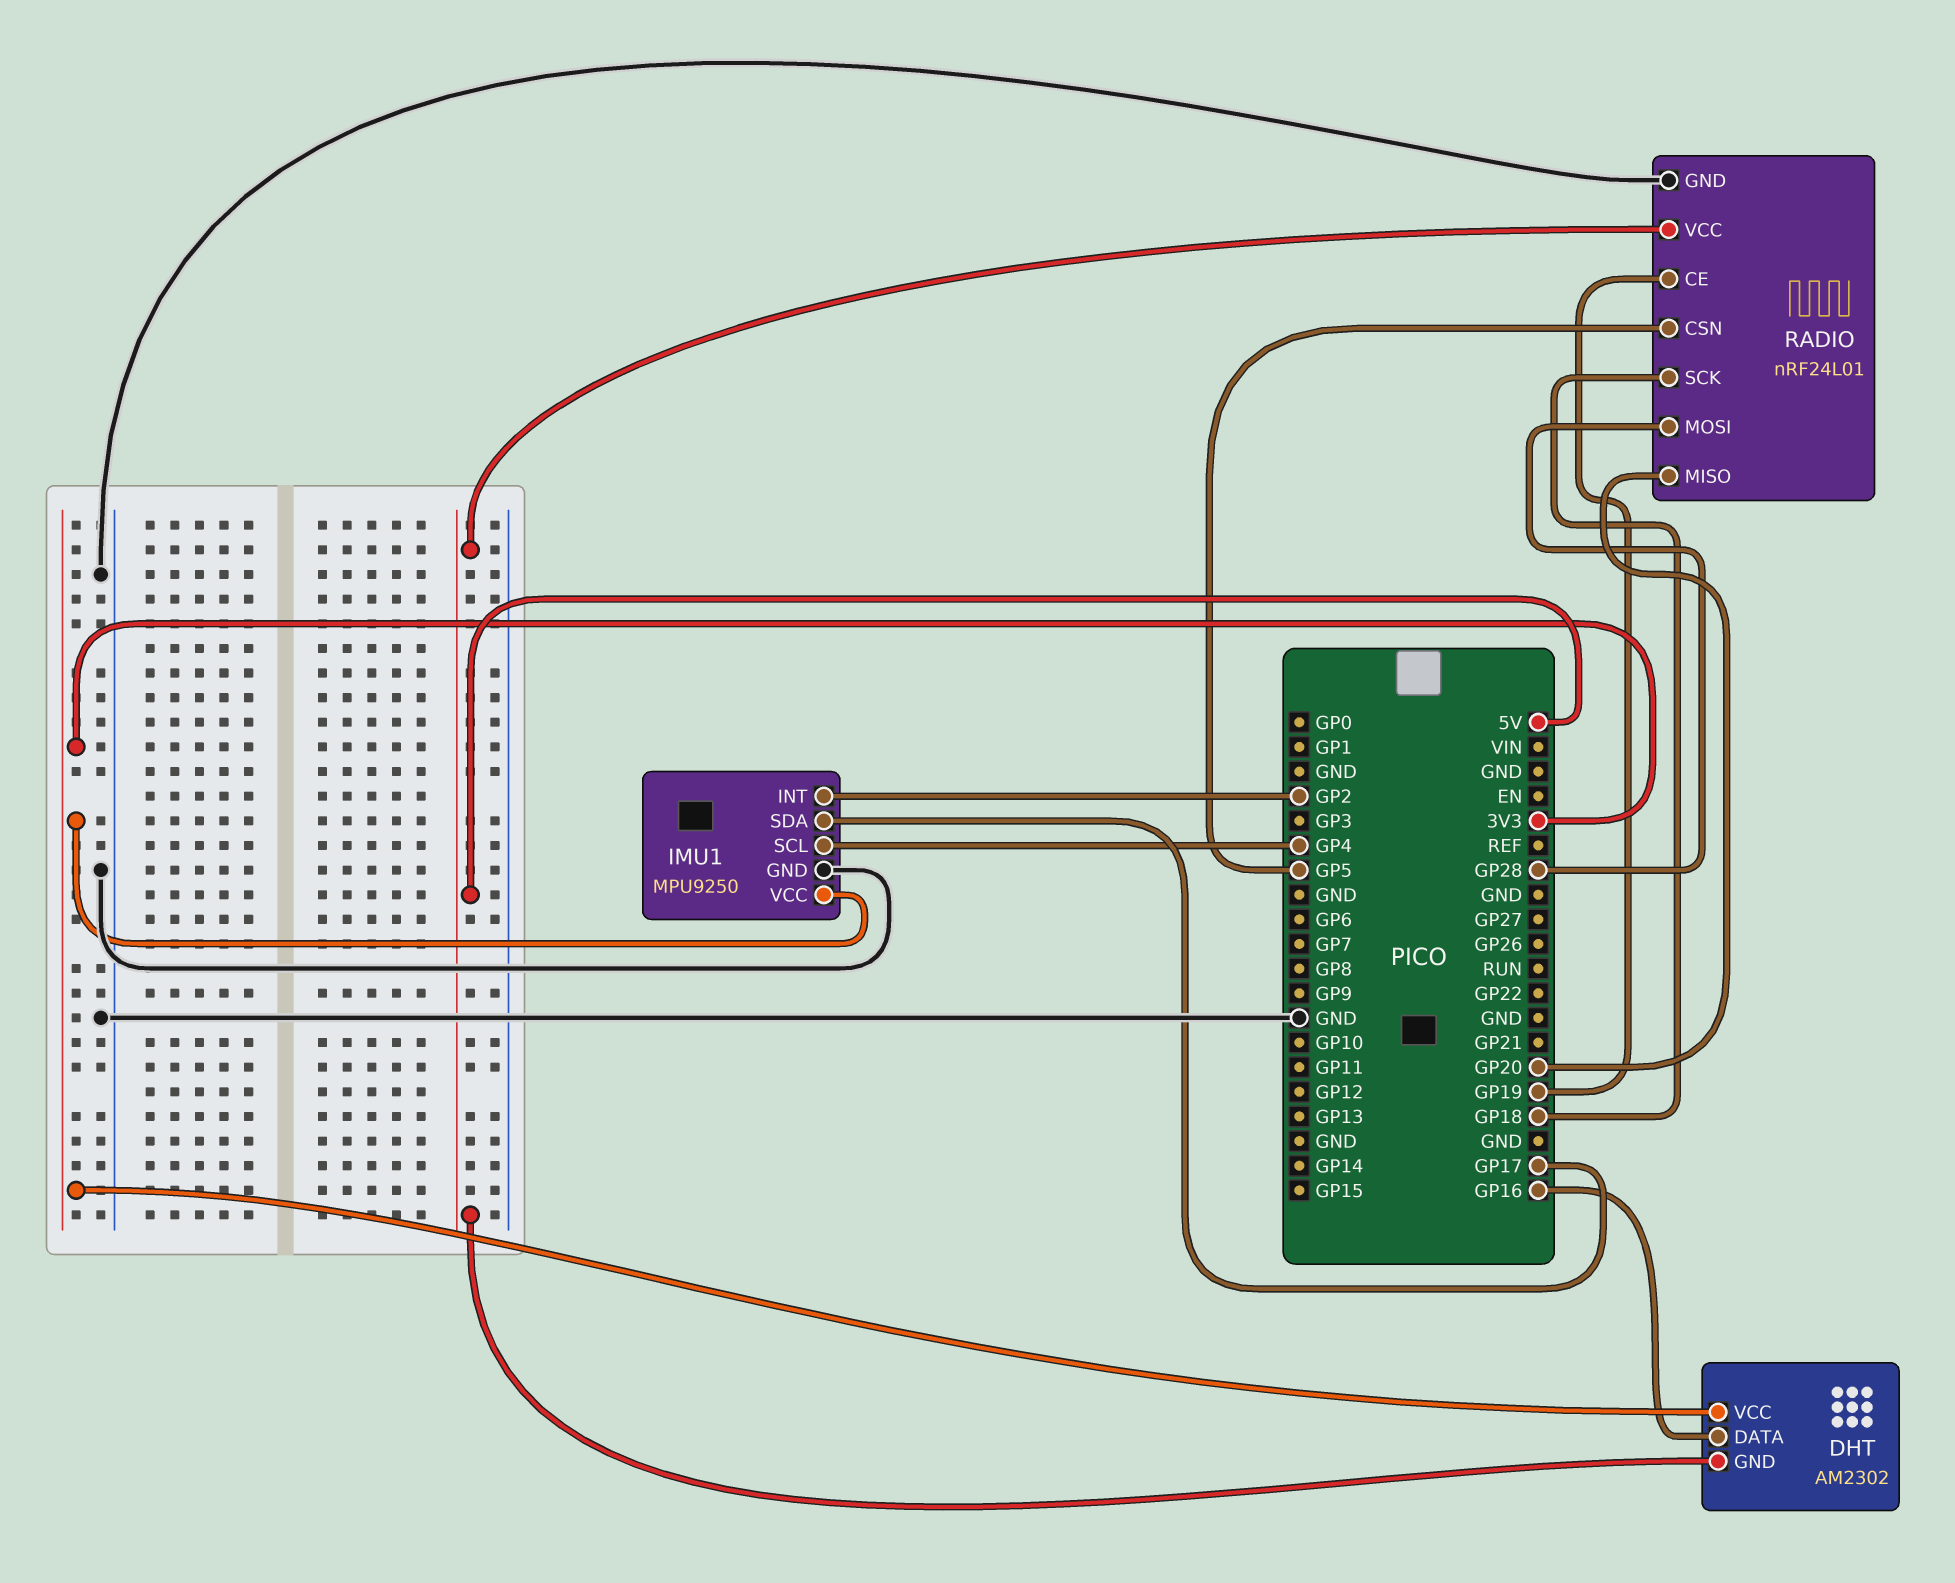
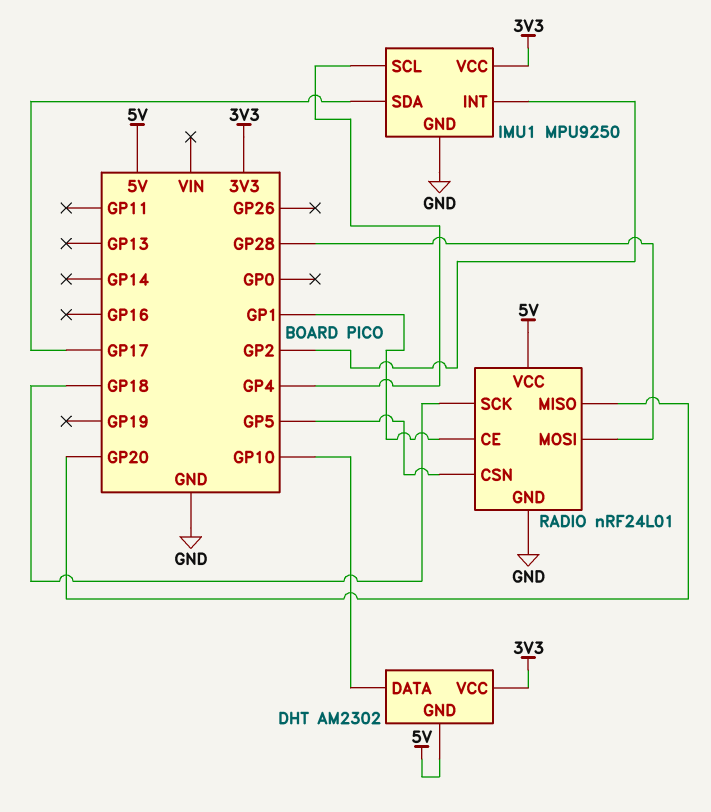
DHT pin DATA: GP16 -> GP10
RADIO pin CE: GP19 -> GP1

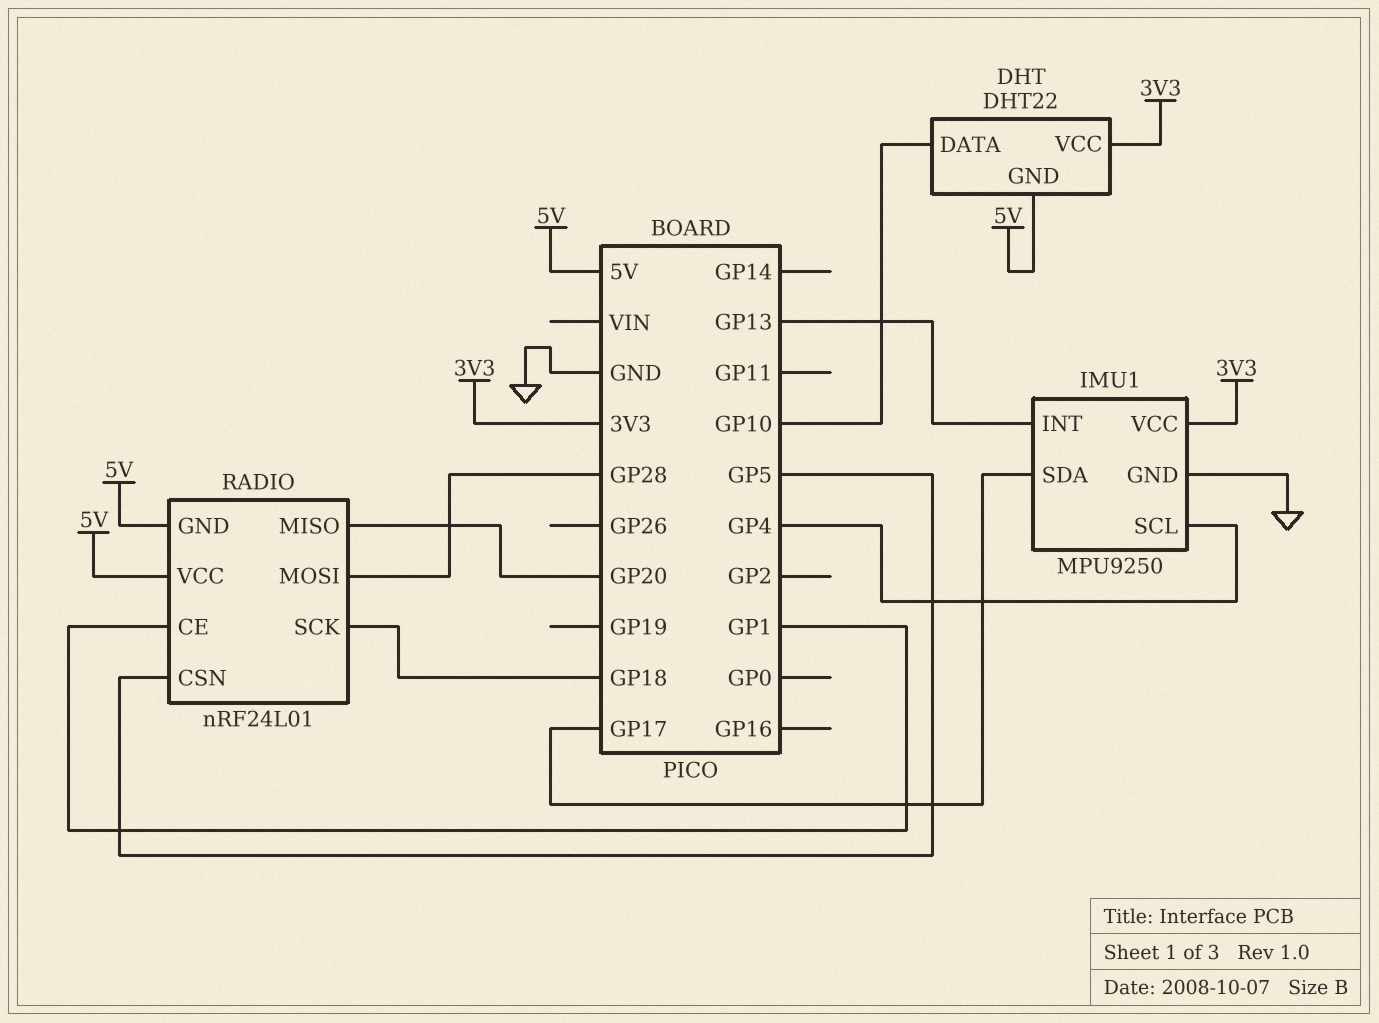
DHT: AM2302 -> DHT22
IMU1 pin INT: GP2 -> GP13
RADIO pin GND: GND -> 5V

